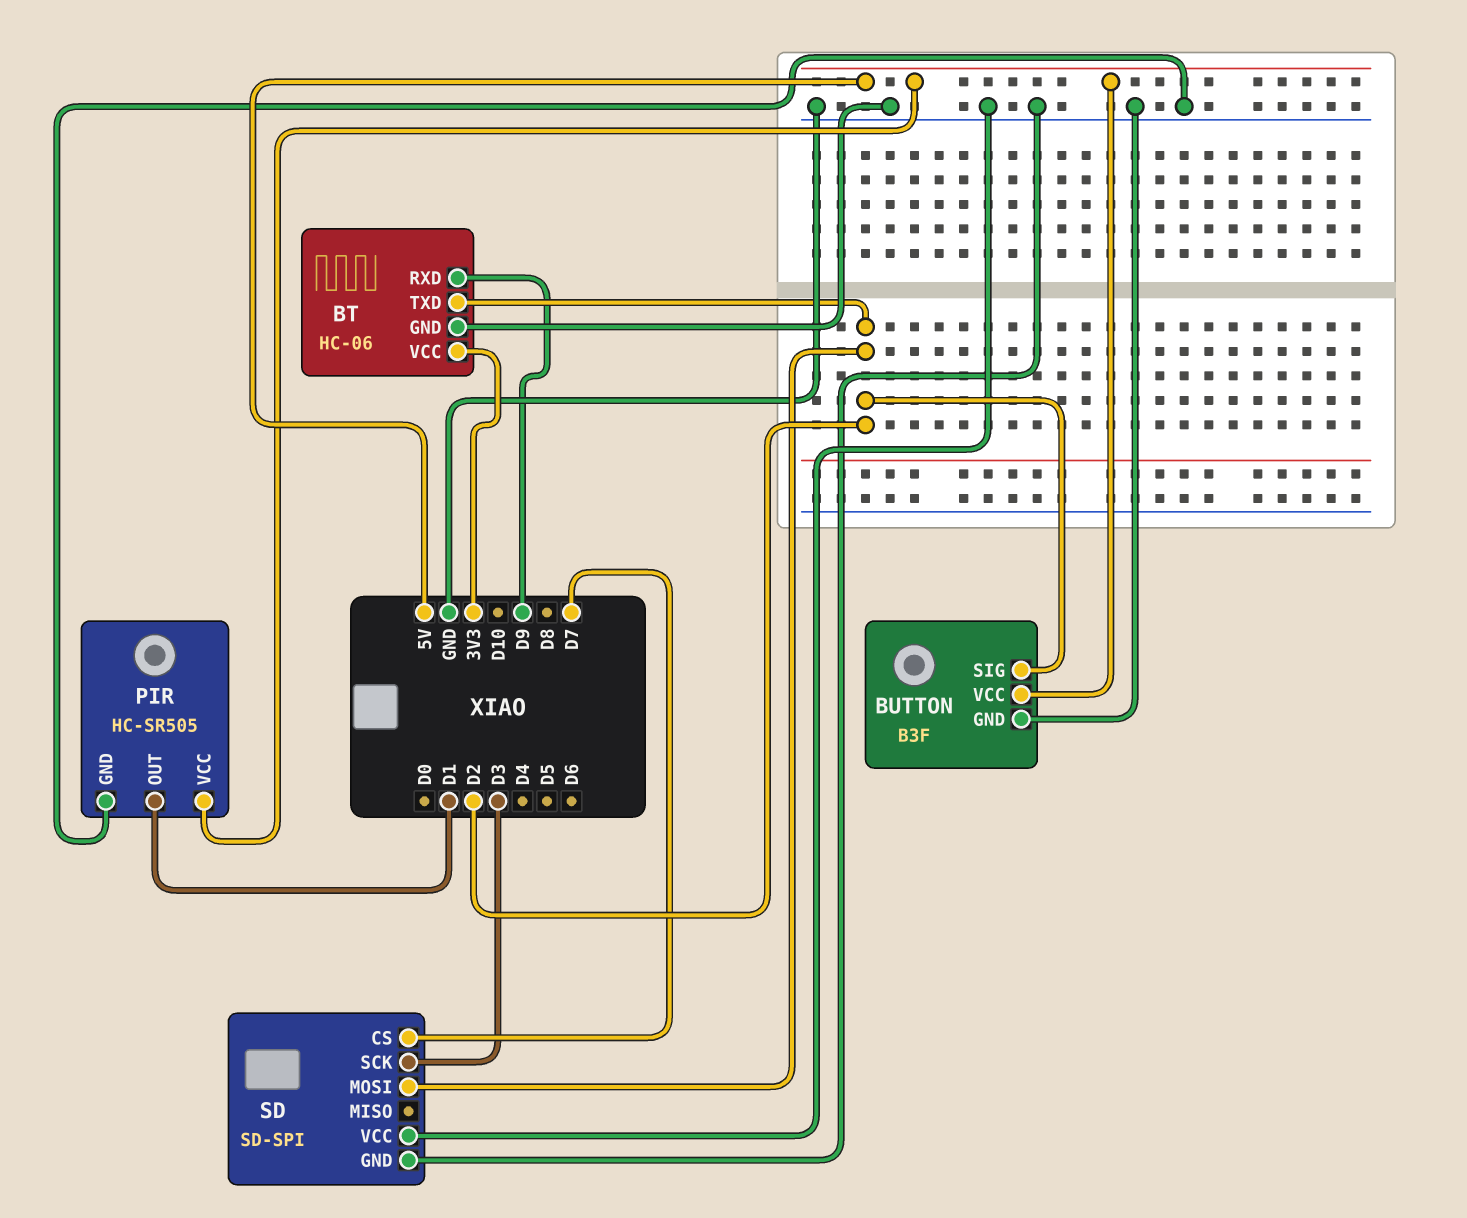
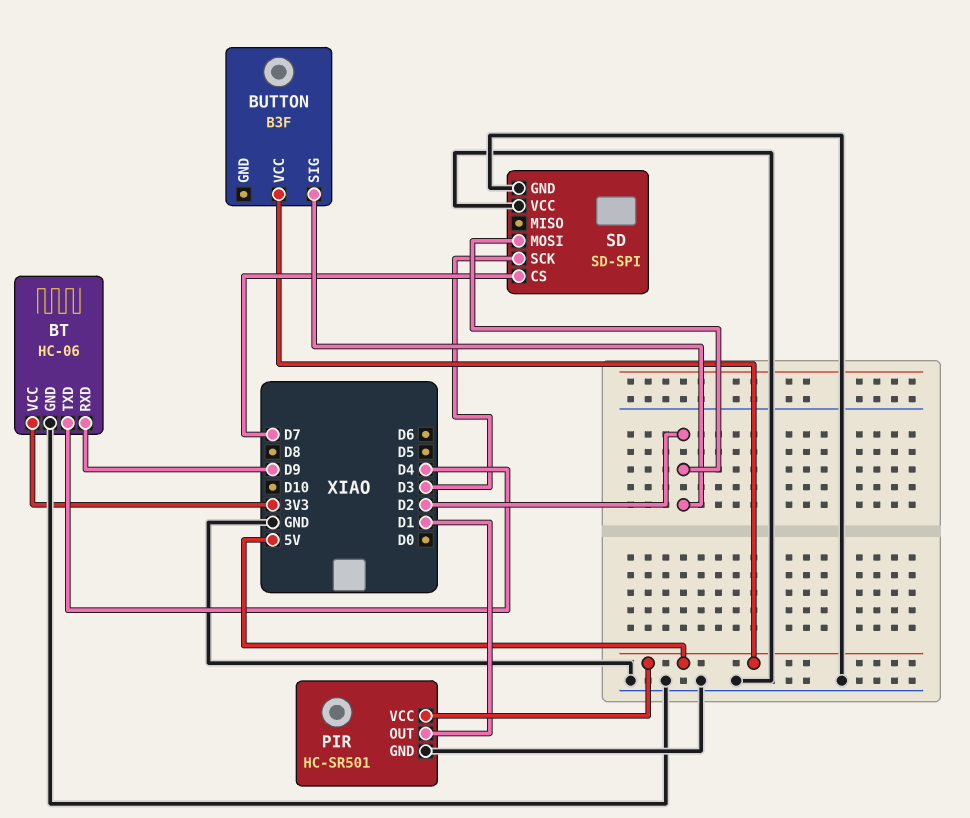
BT pin TXD: D2 -> D4
BUTTON pin GND: GND -> none
PIR: HC-SR505 -> HC-SR501

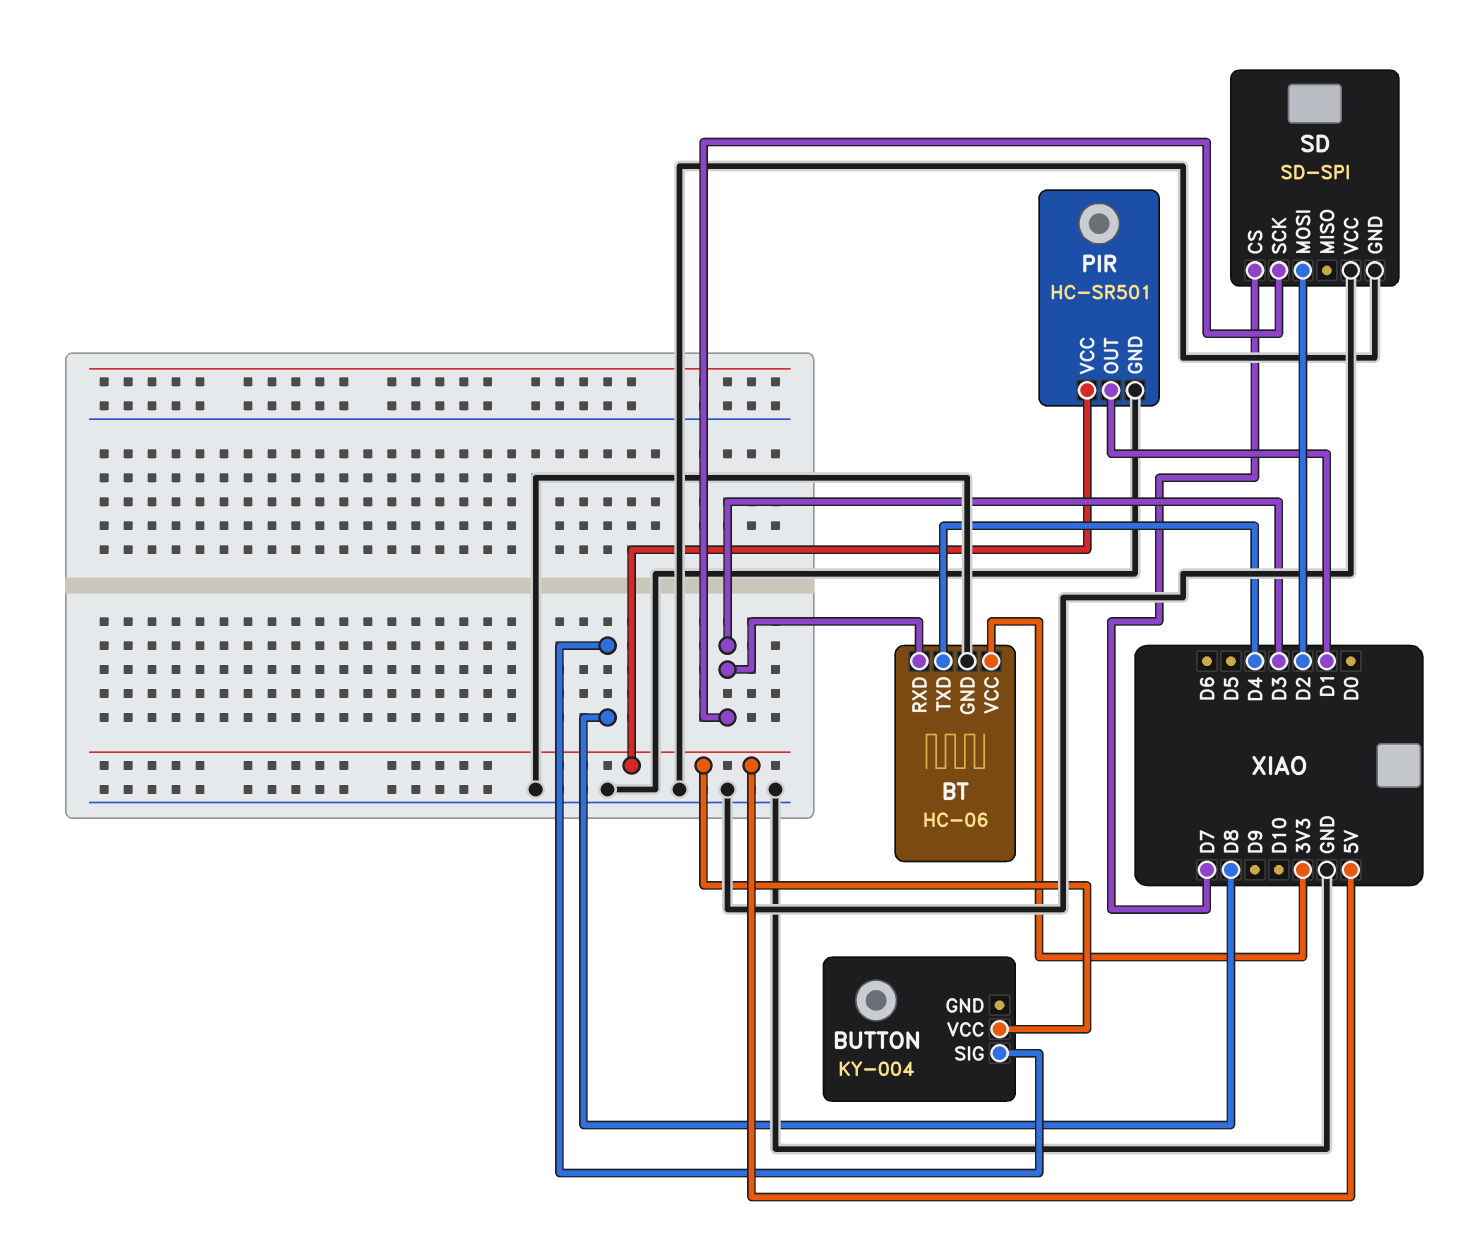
BT pin RXD: D9 -> D3
BUTTON: B3F -> KY-004
BUTTON pin SIG: D2 -> D8

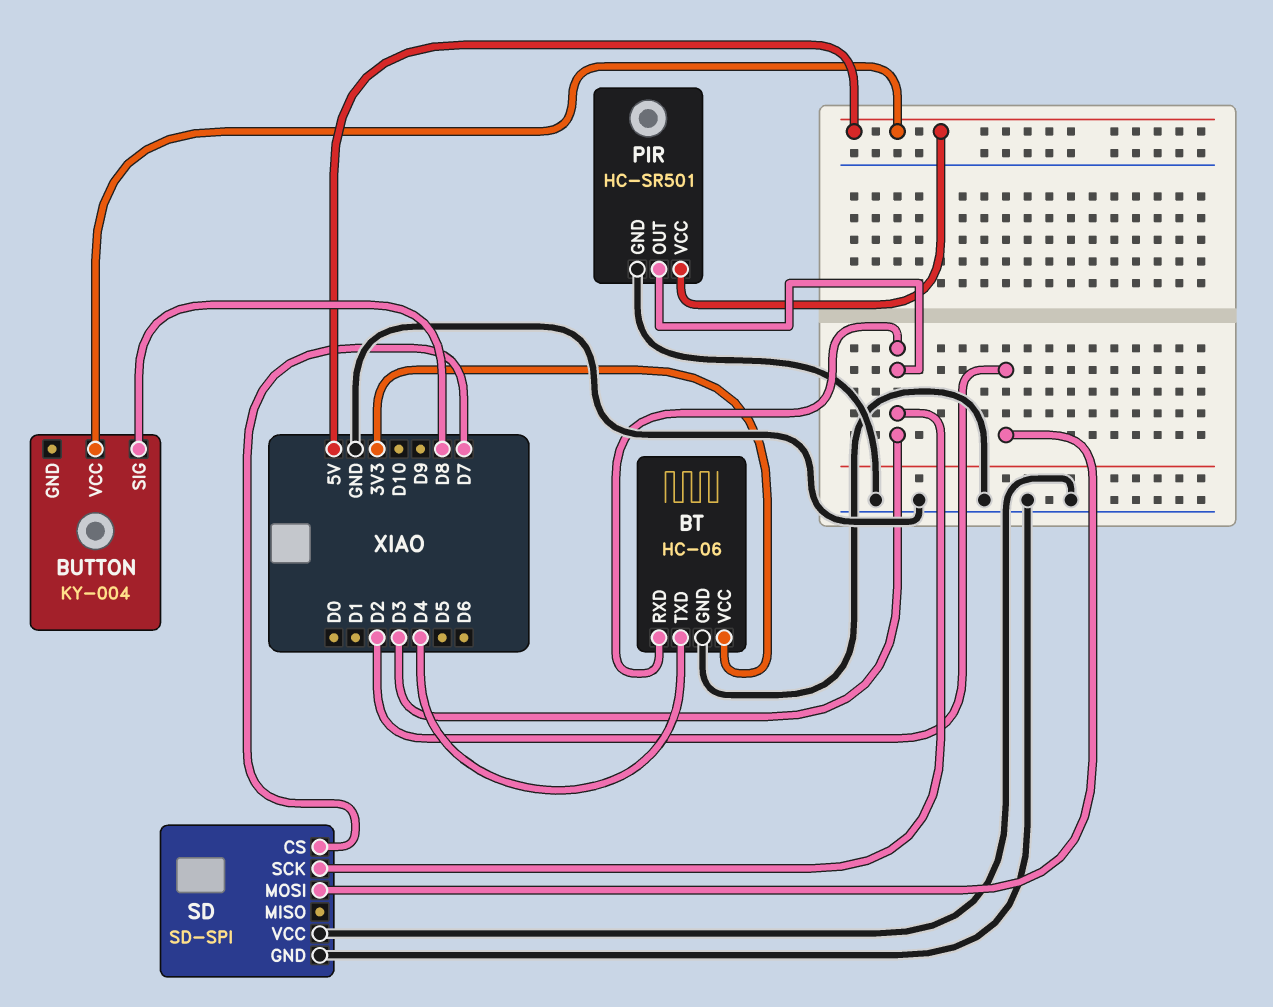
PIR pin OUT: D1 -> D3

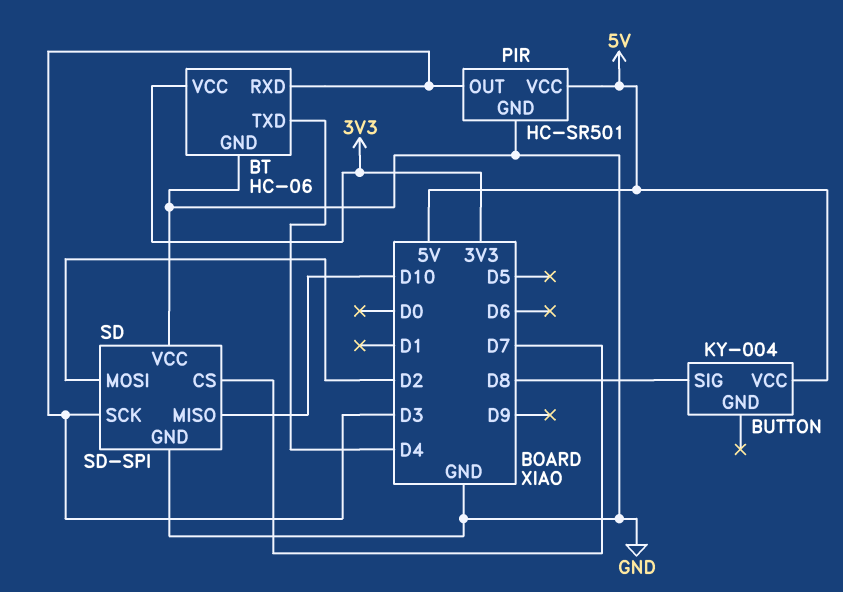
SD pin MISO: none -> D10

